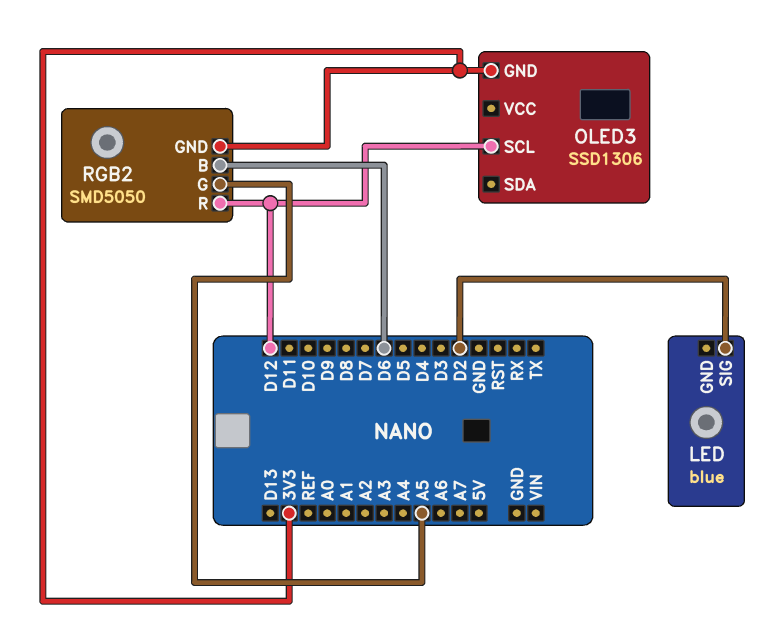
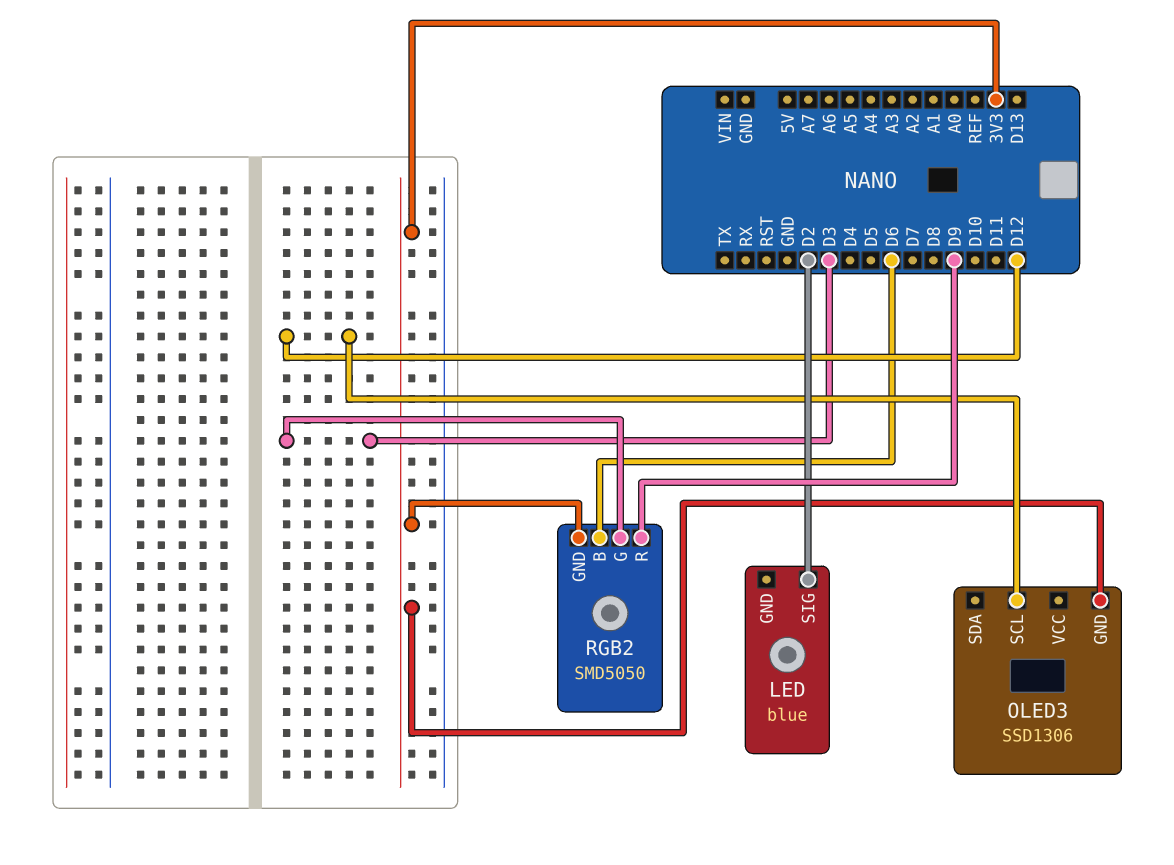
RGB2 pin G: A5 -> D3
RGB2 pin R: D12 -> D9

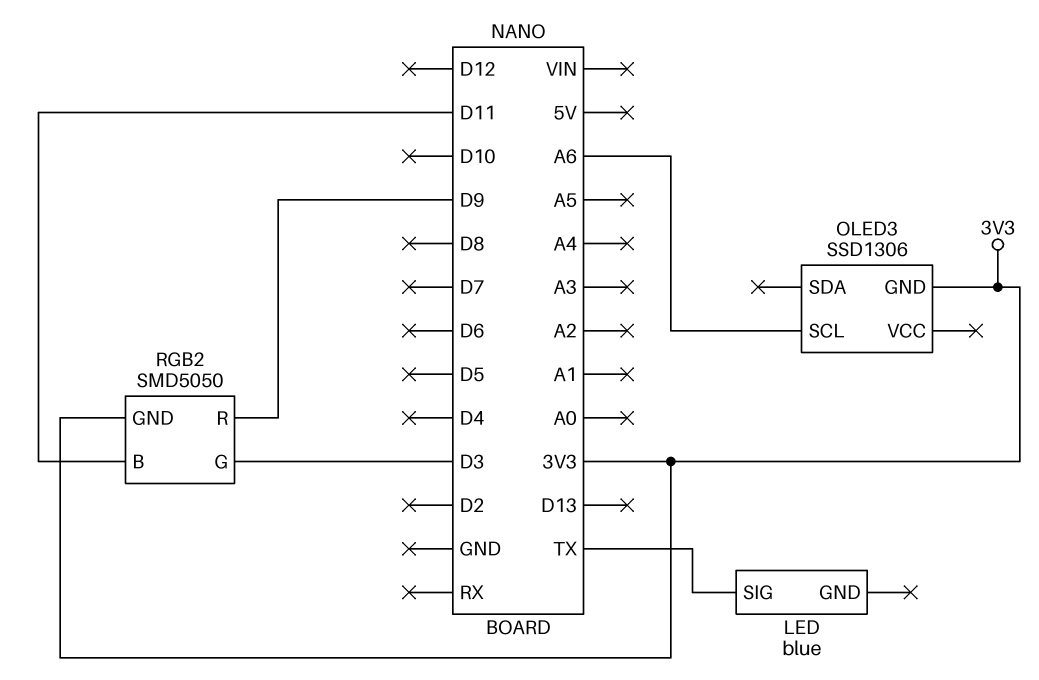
LED pin SIG: D2 -> TX
OLED3 pin SCL: D12 -> A6
RGB2 pin B: D6 -> D11

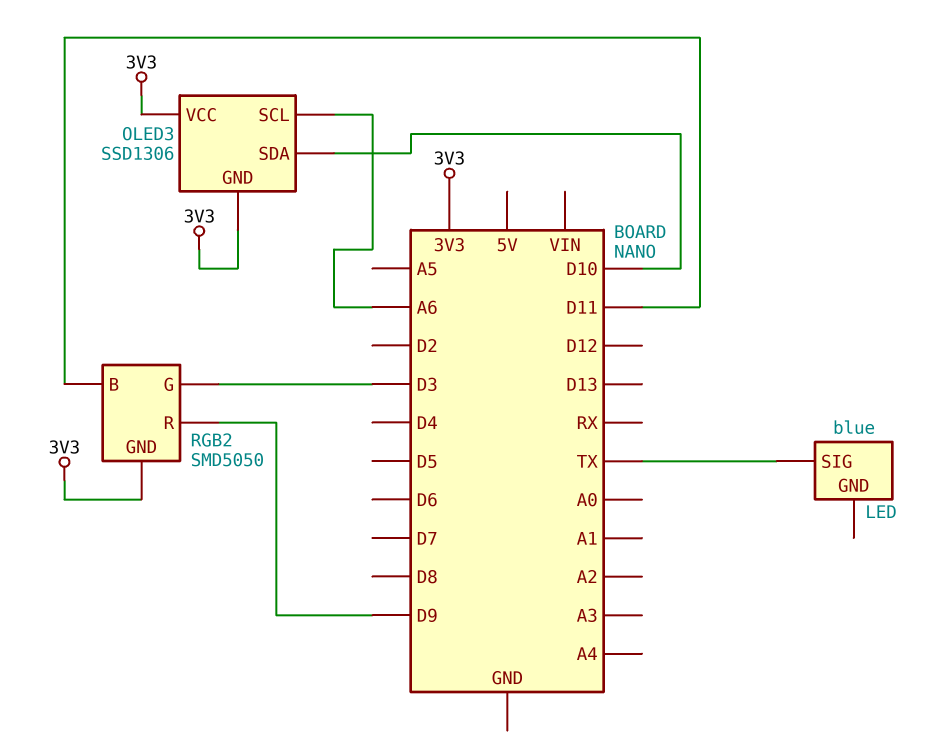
OLED3 pin SDA: none -> D10
OLED3 pin VCC: none -> 3V3

